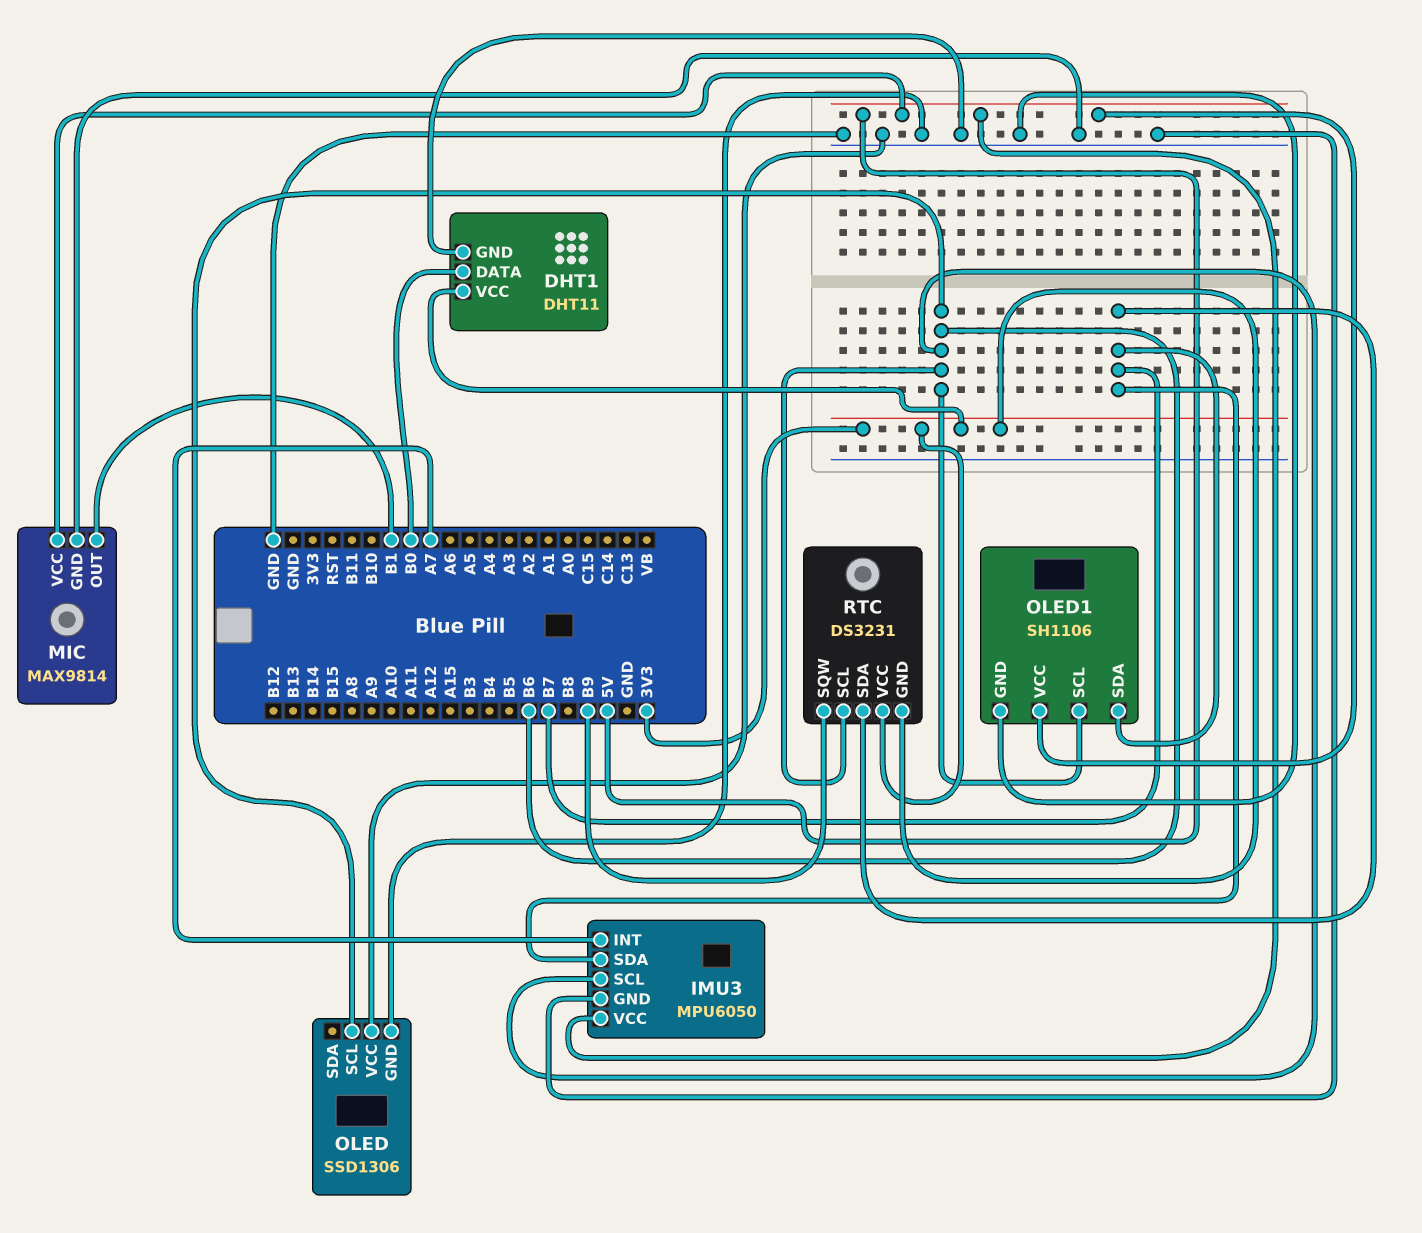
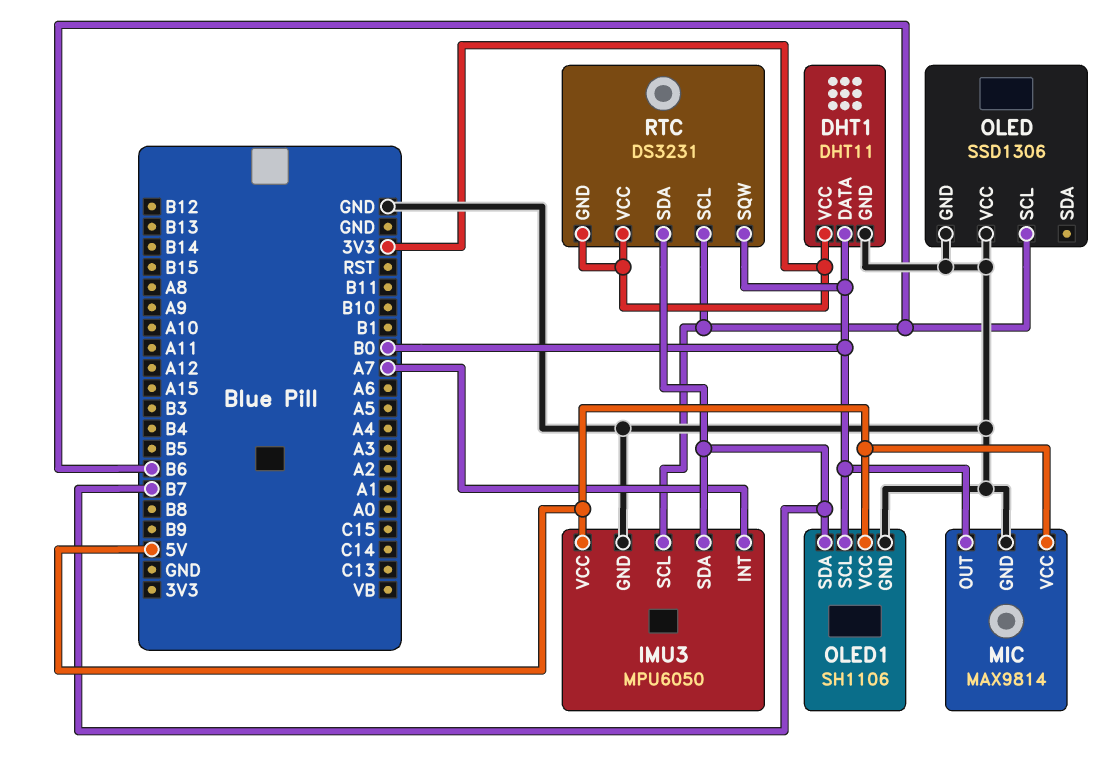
MIC pin OUT: B1 -> B0
OLED1 pin SCL: B6 -> B0
RTC pin SQW: B9 -> B0

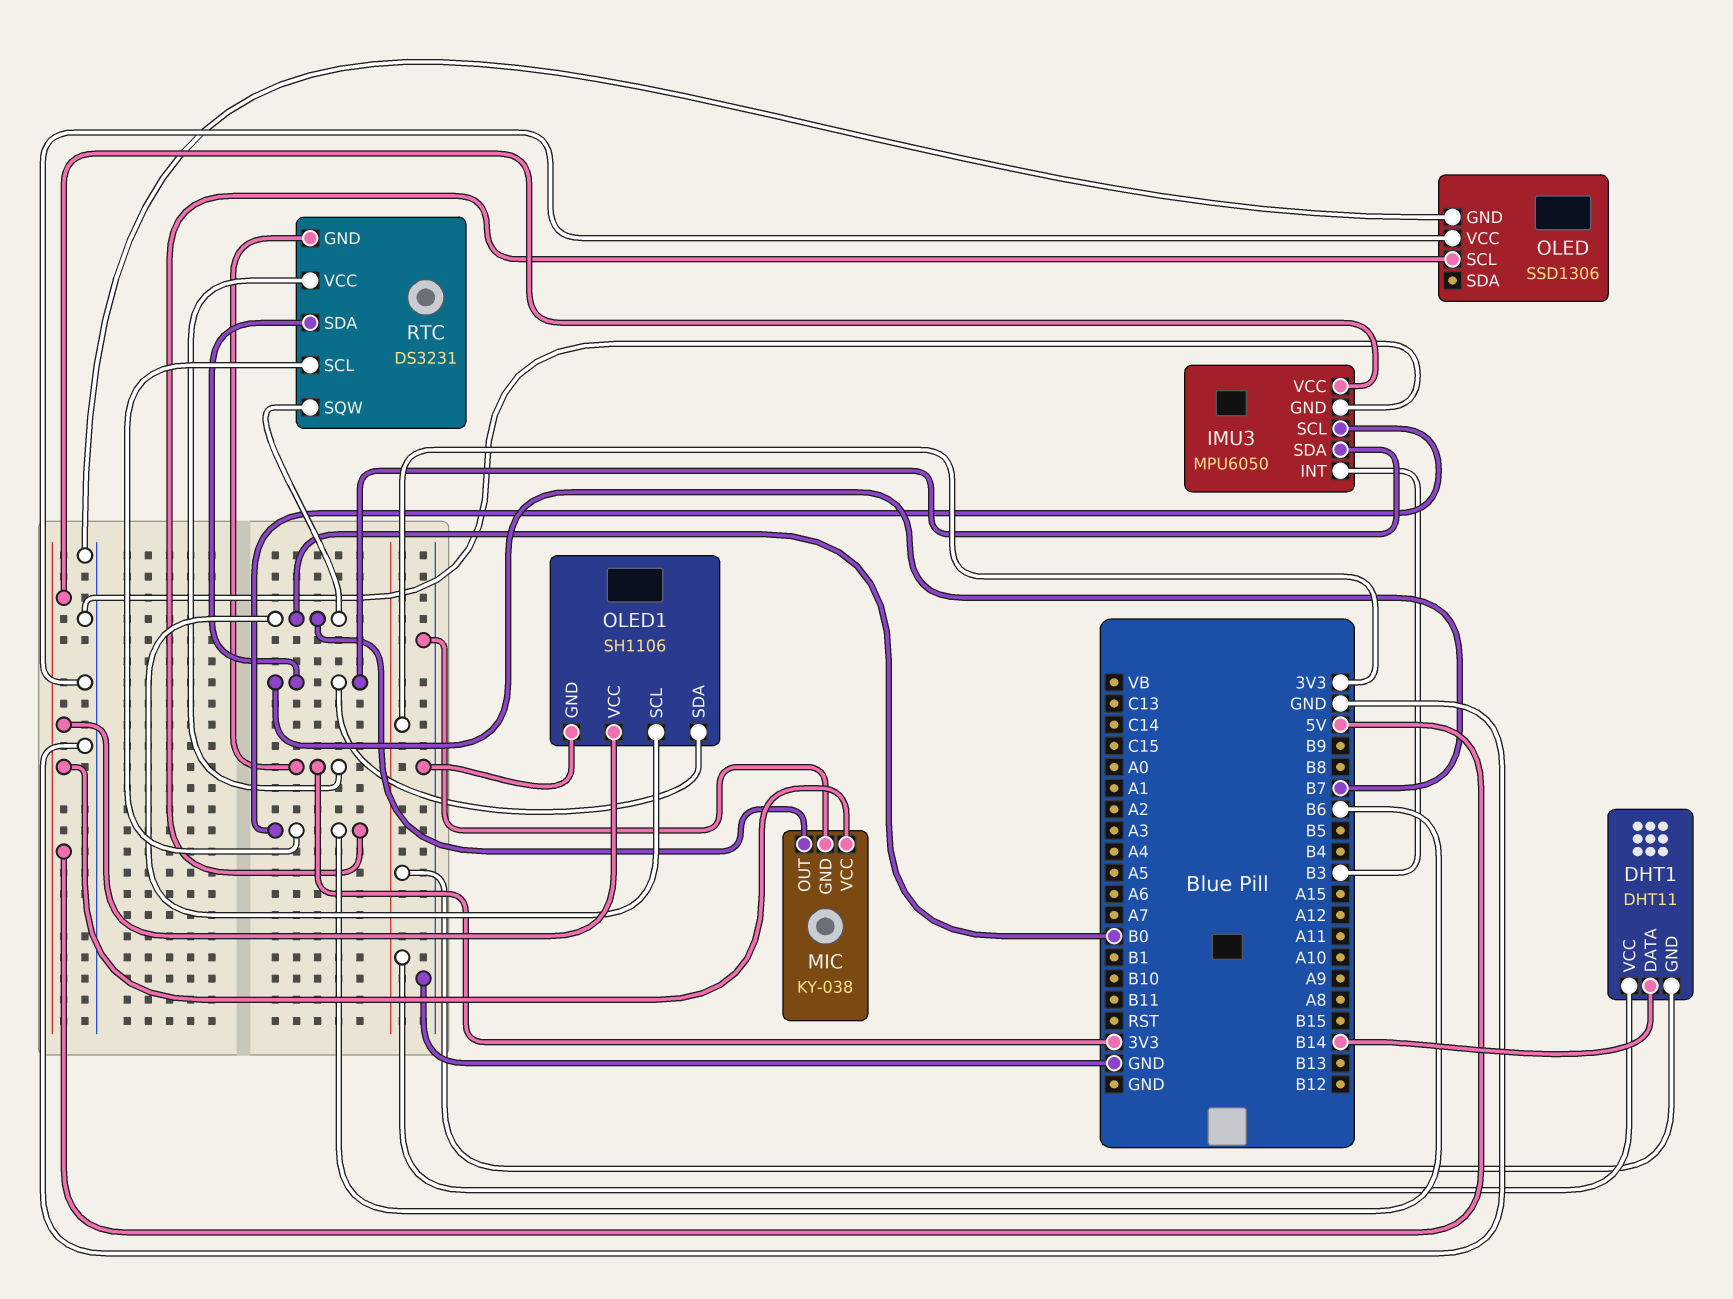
DHT1 pin DATA: B0 -> B14
DHT1 pin GND: GND -> 3V3
IMU3 pin INT: A7 -> B3
MIC: MAX9814 -> KY-038

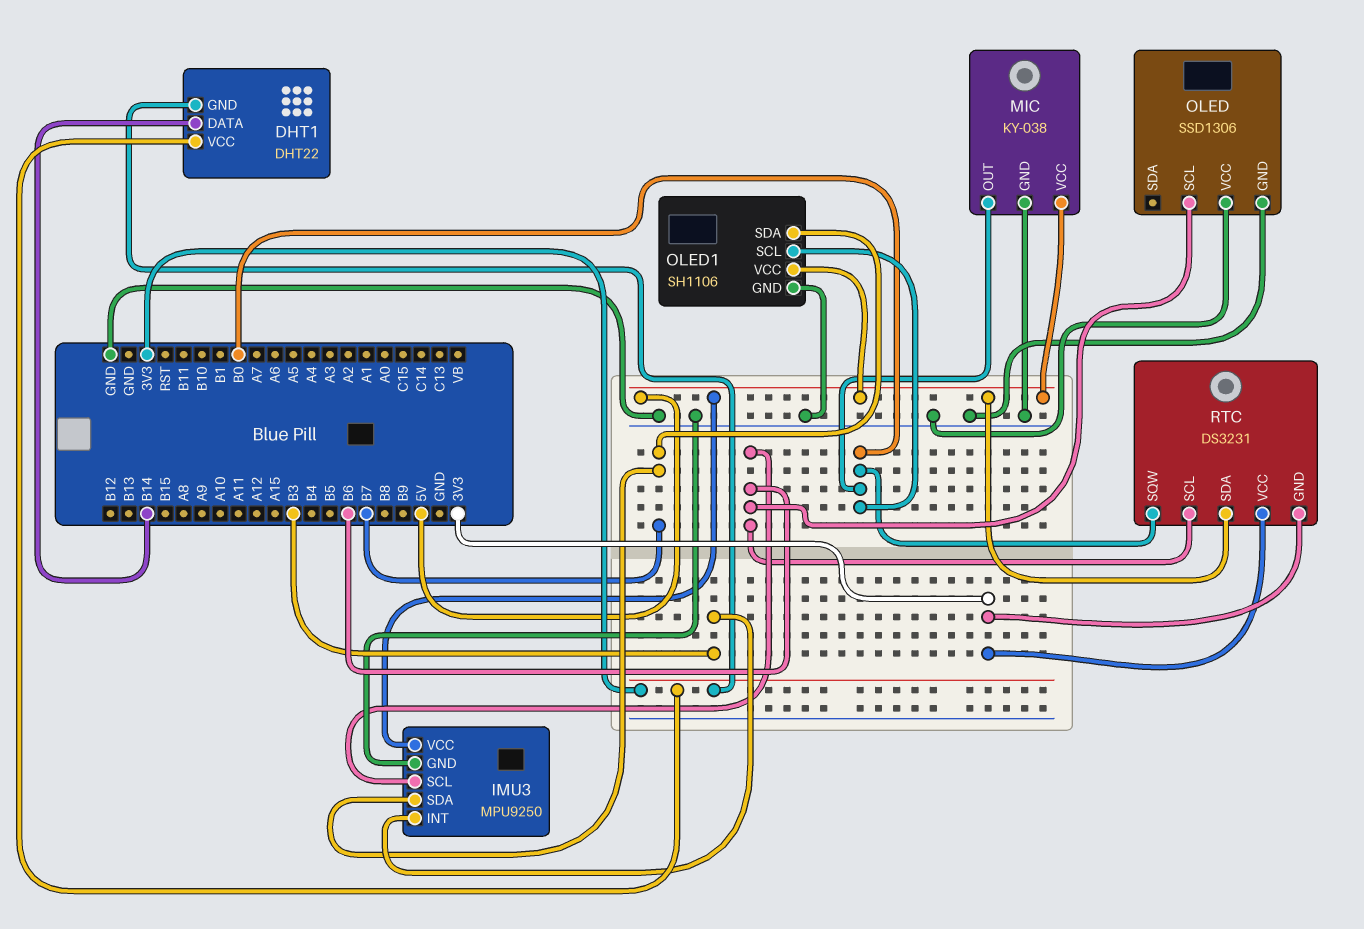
DHT1: DHT11 -> DHT22
IMU3: MPU6050 -> MPU9250
RTC pin SDA: B7 -> 5V

